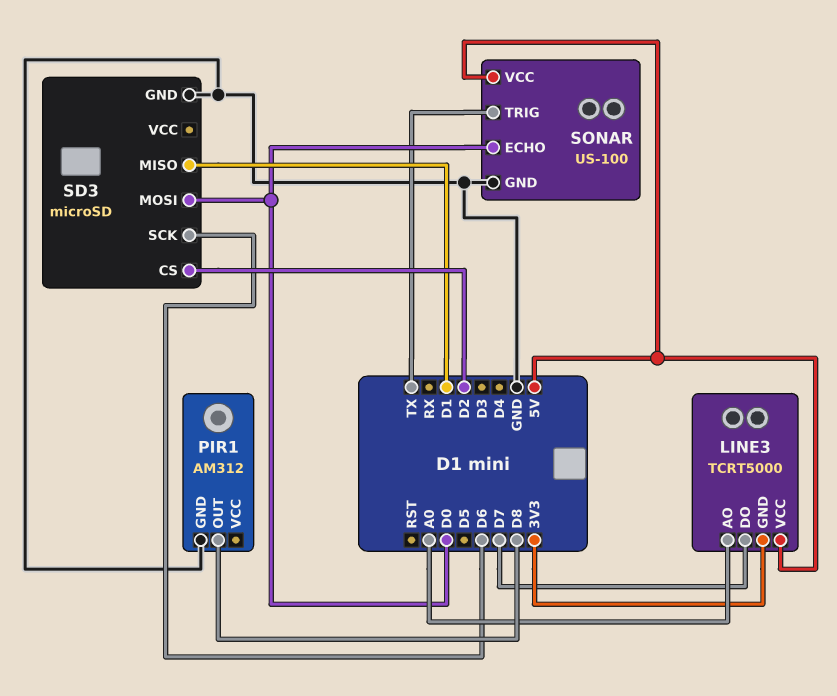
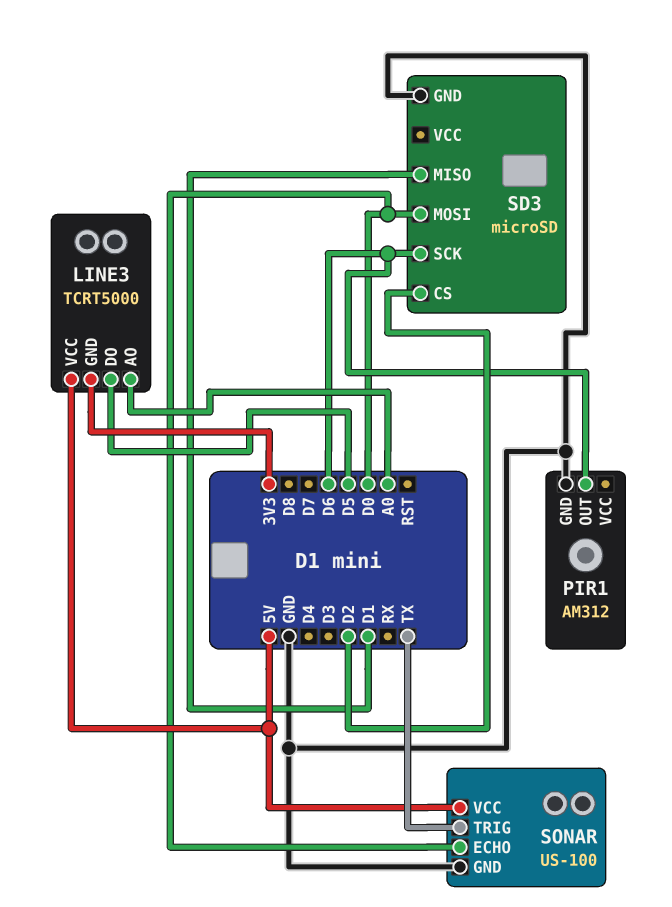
LINE3 pin DO: D7 -> D5
PIR1 pin OUT: D8 -> D6

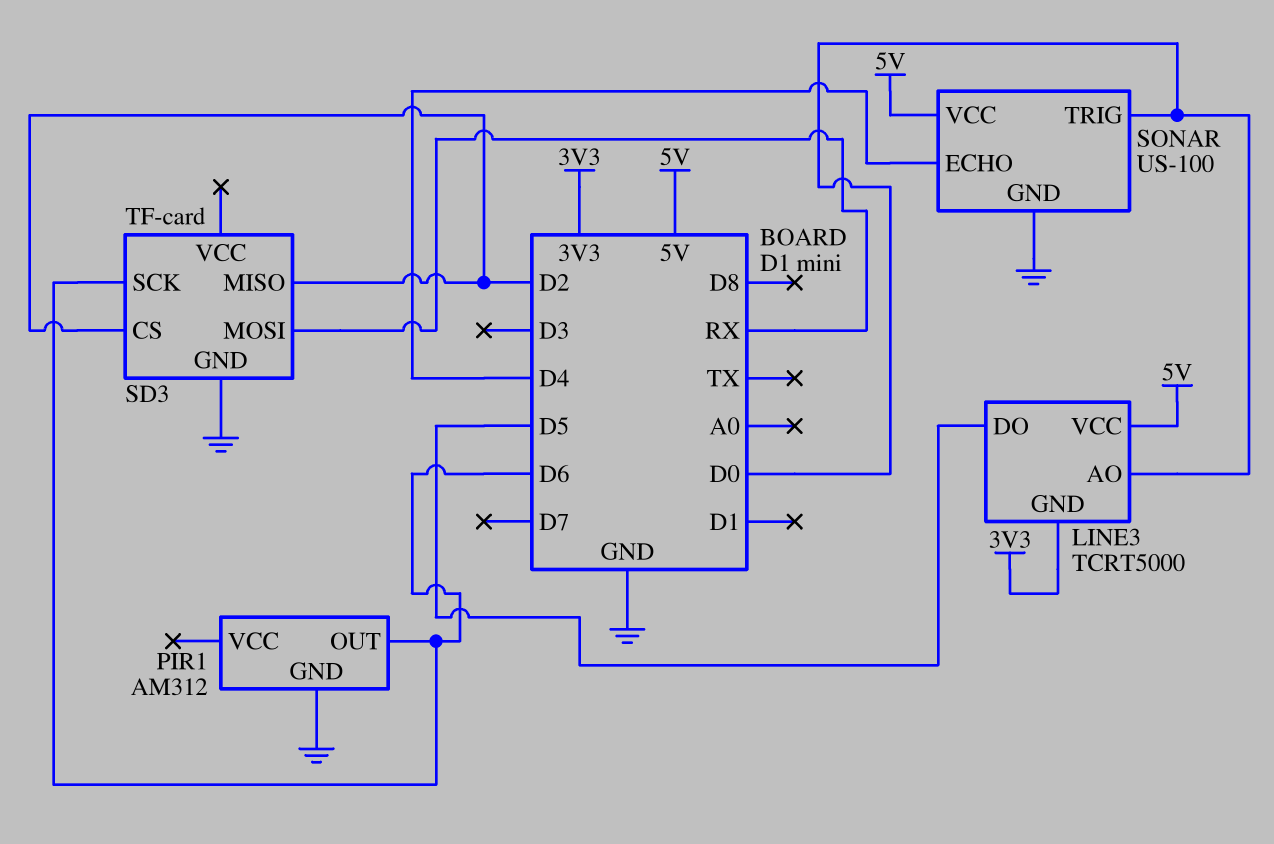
LINE3 pin AO: A0 -> D0
SD3: microSD -> TF-card
SD3 pin MISO: D1 -> D2
SD3 pin MOSI: D0 -> RX
SONAR pin ECHO: D0 -> D4
SONAR pin TRIG: TX -> D0

